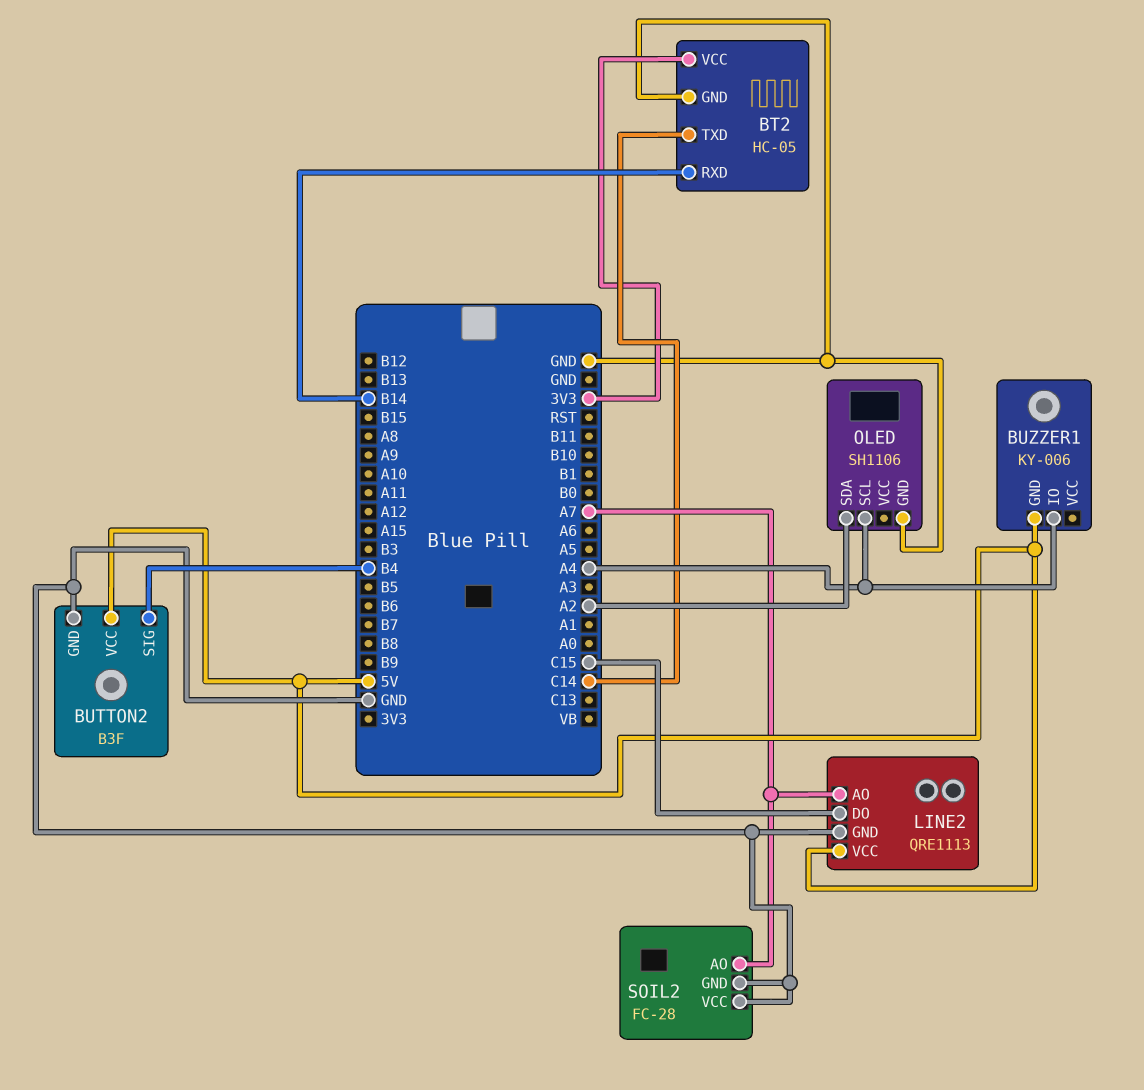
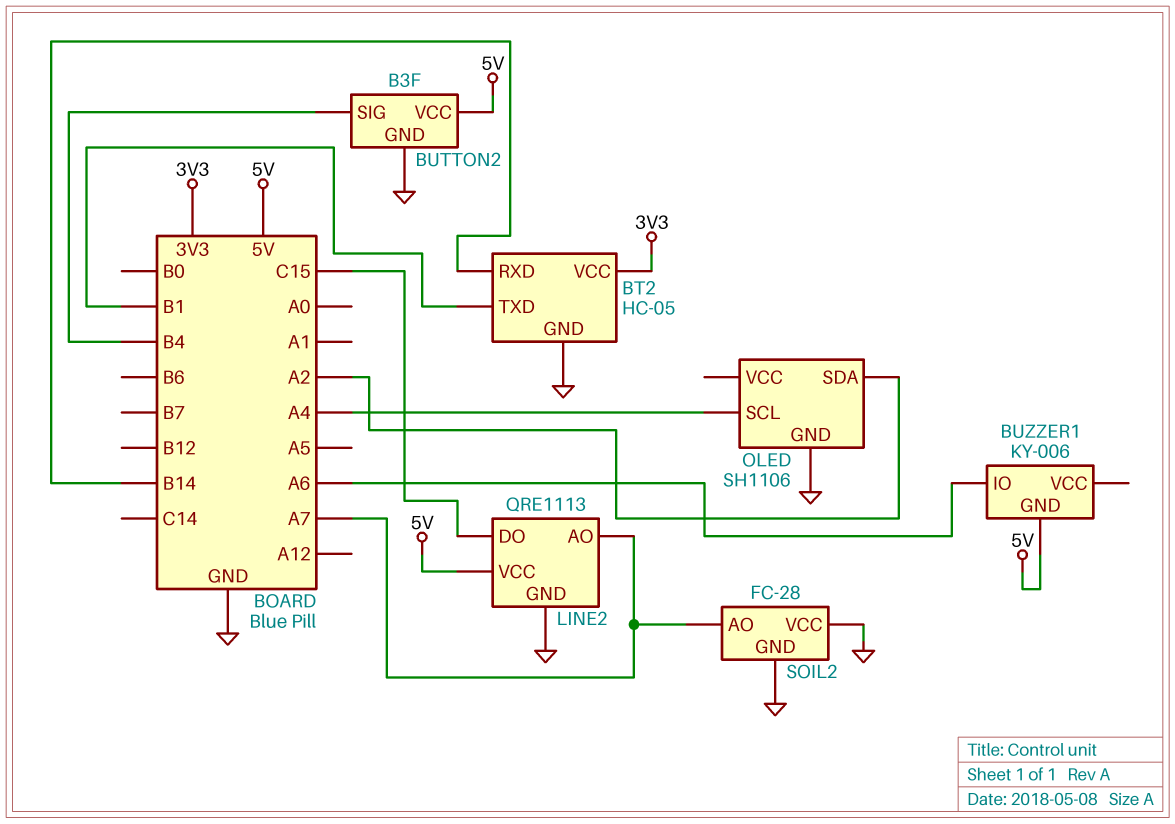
BT2 pin TXD: C14 -> B1
BUZZER1 pin IO: A4 -> A6

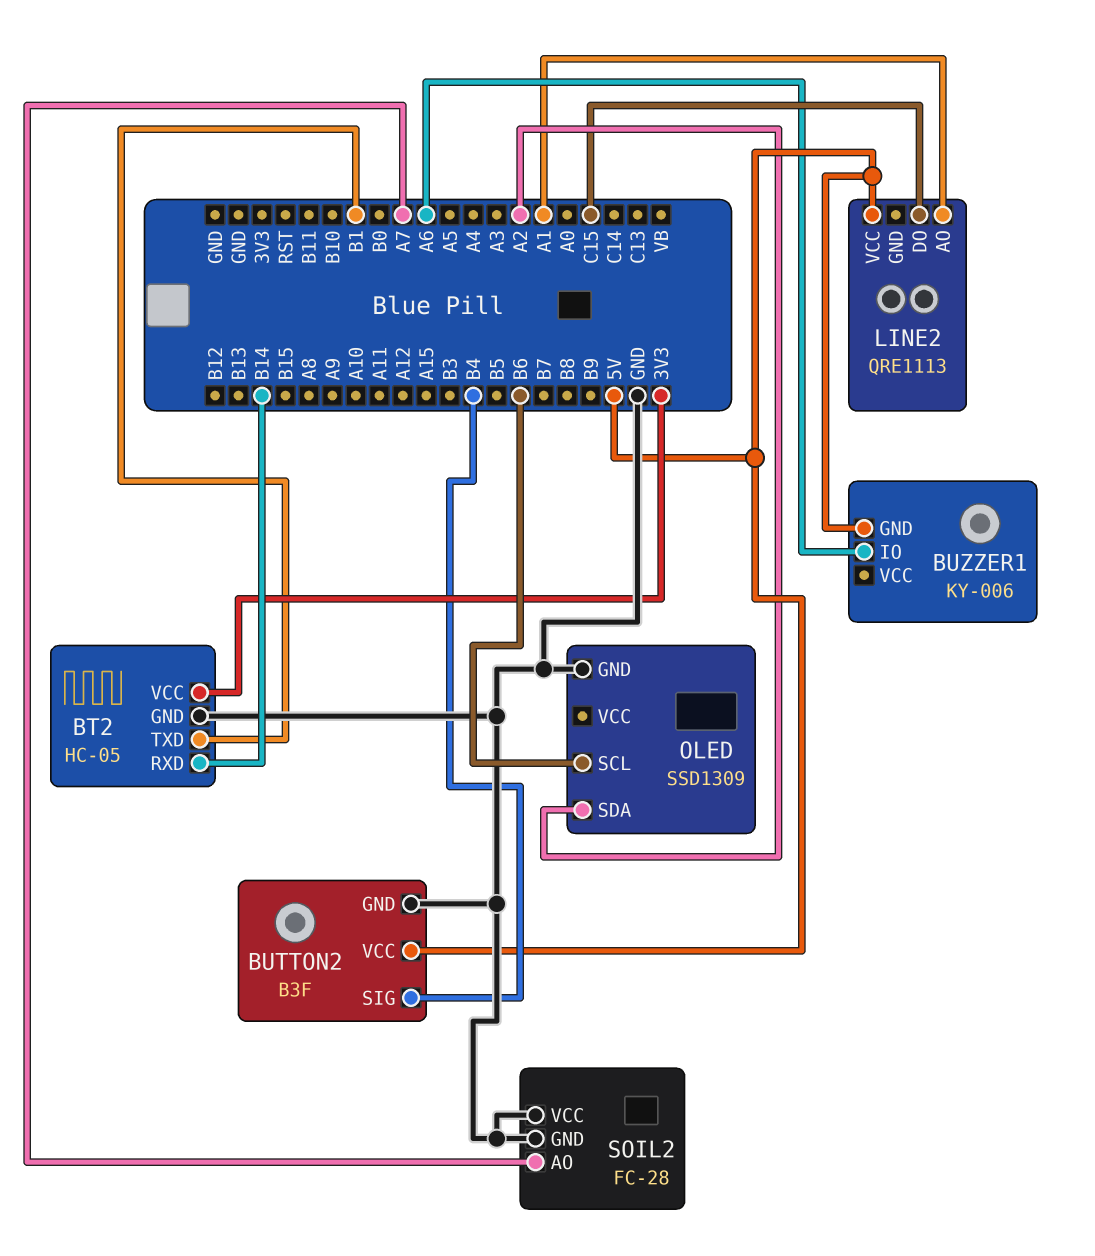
LINE2 pin AO: A7 -> A1
LINE2 pin GND: GND -> none
OLED: SH1106 -> SSD1309
OLED pin SCL: A4 -> B6

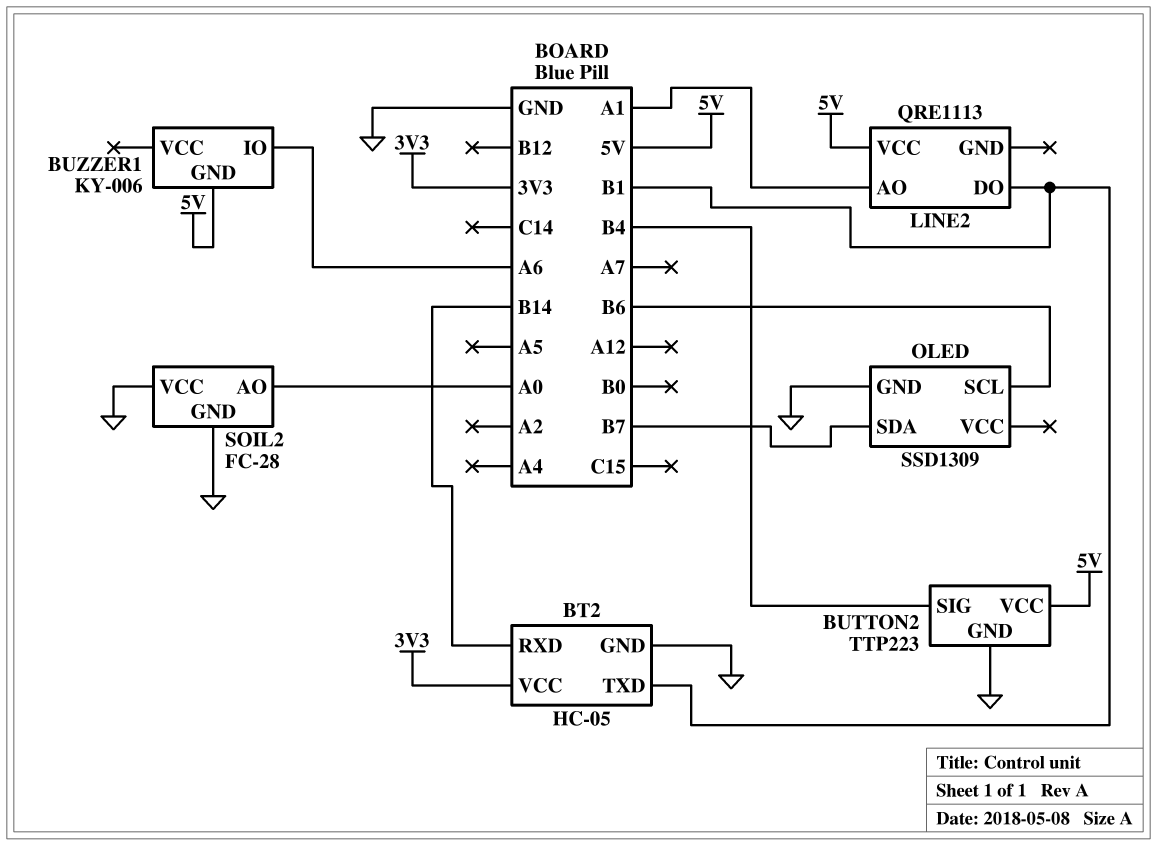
BUTTON2: B3F -> TTP223
LINE2 pin DO: C15 -> B1
OLED pin SDA: A2 -> B7
SOIL2 pin AO: A7 -> A0

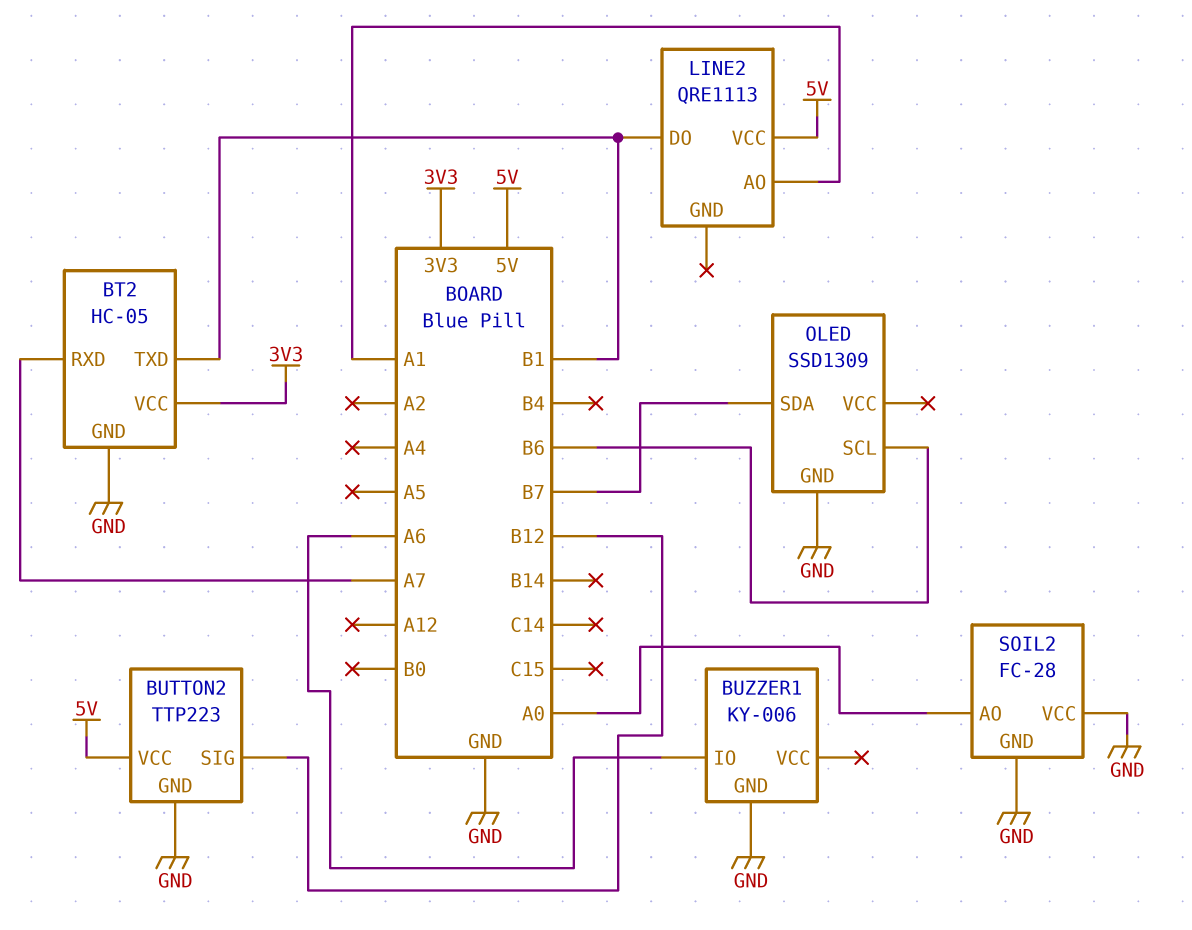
BT2 pin RXD: B14 -> A7
BUTTON2 pin SIG: B4 -> B12
BUZZER1 pin GND: 5V -> GND

